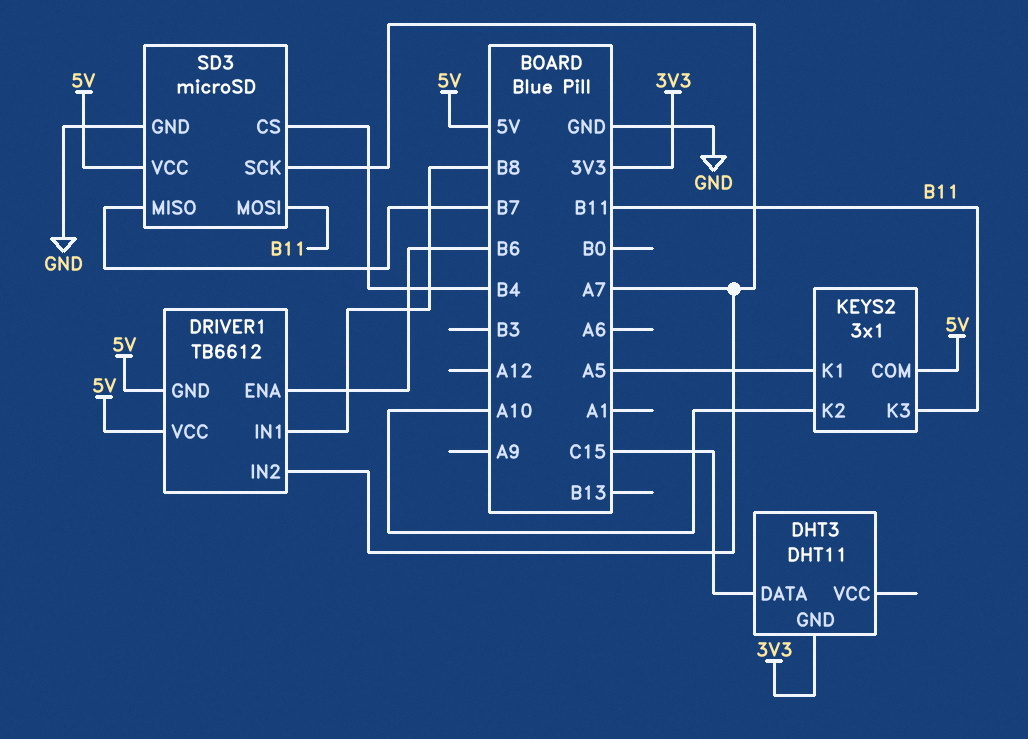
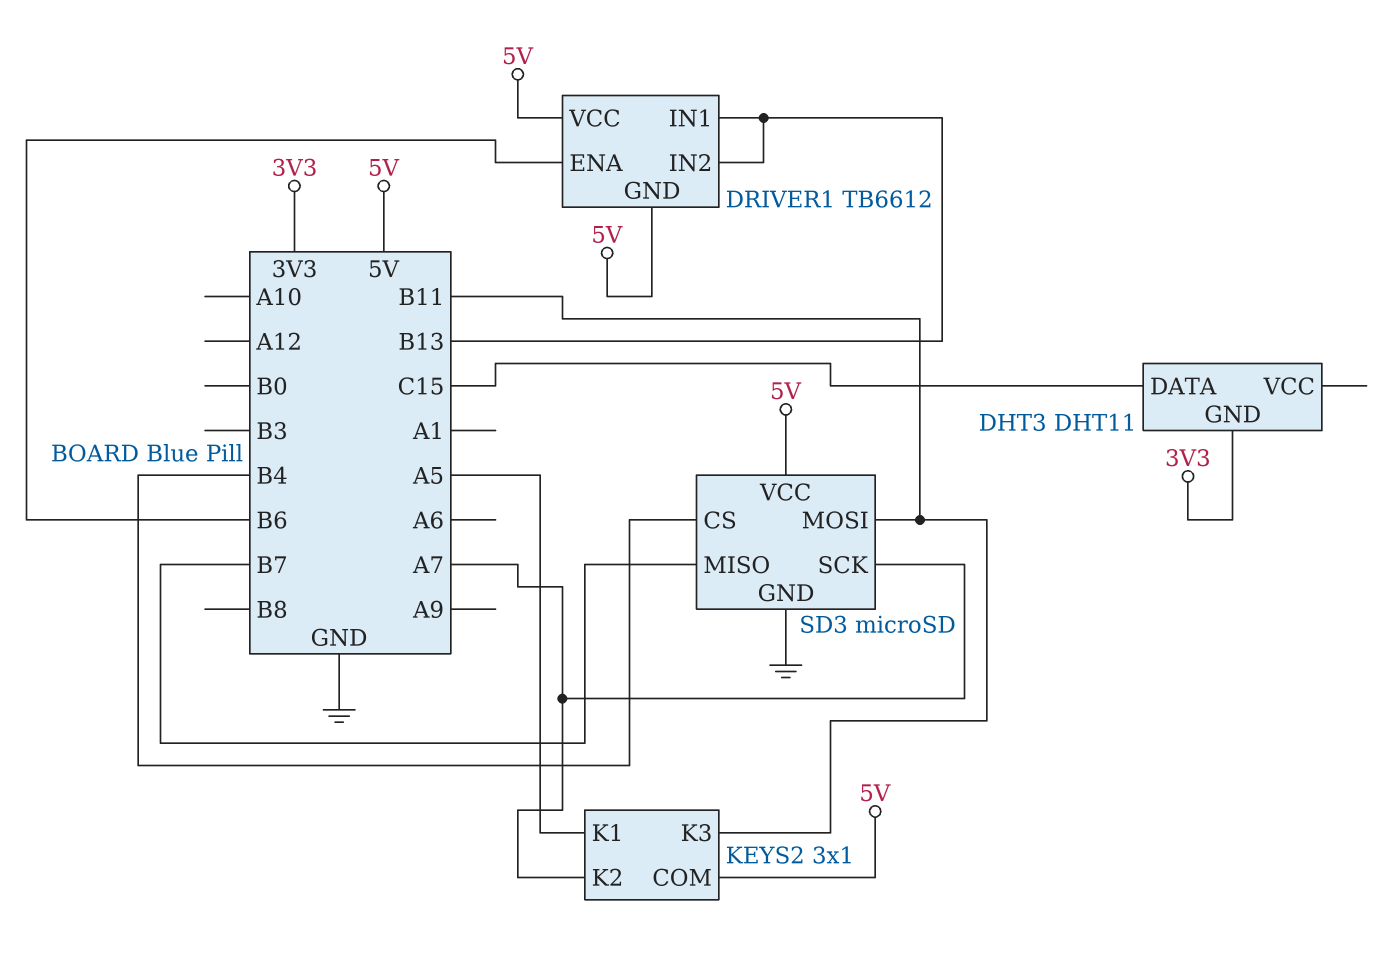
DRIVER1 pin IN1: B8 -> B13
DRIVER1 pin IN2: A7 -> B13
KEYS2 pin K2: A10 -> A7

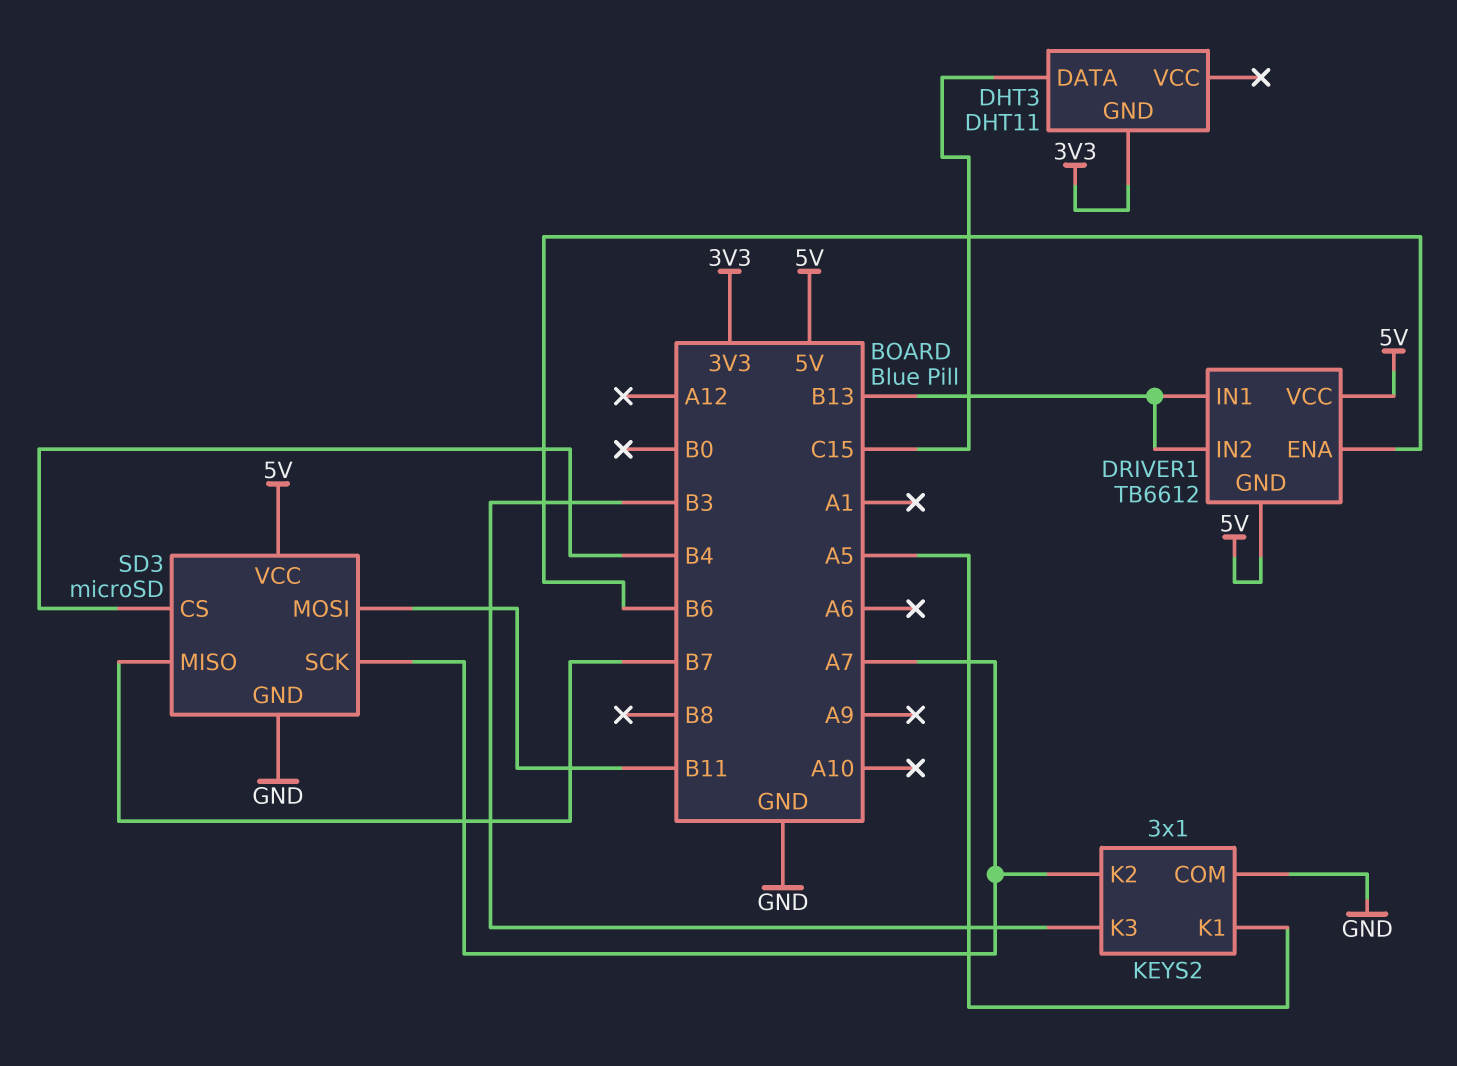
KEYS2 pin COM: 5V -> GND
KEYS2 pin K3: B11 -> B3

